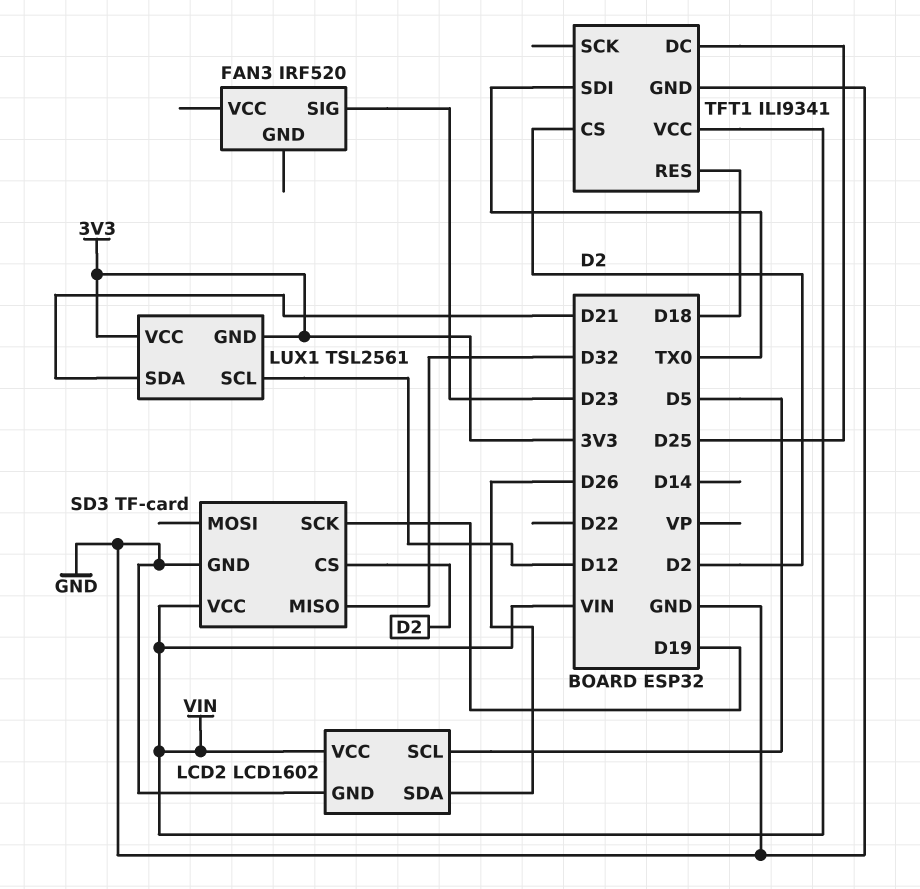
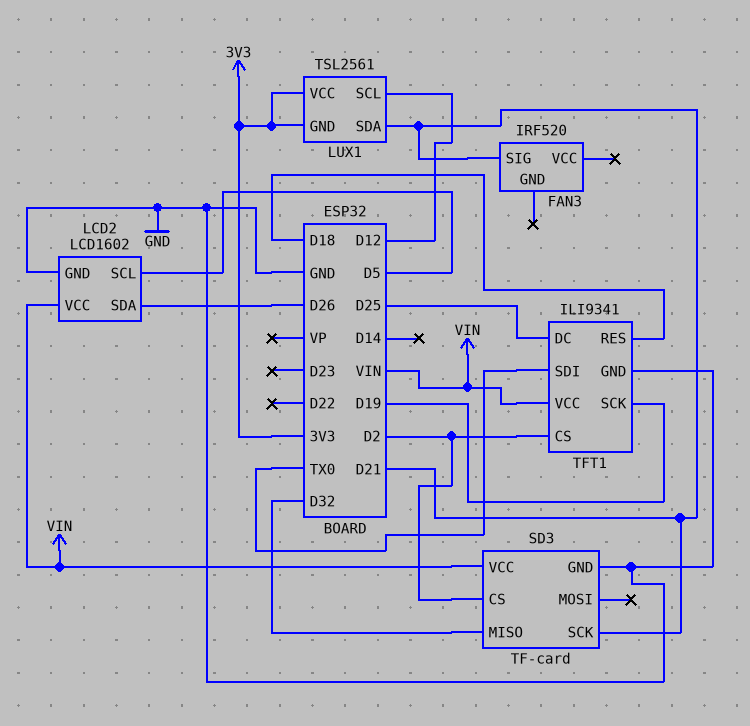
FAN3 pin SIG: D23 -> D21
SD3 pin SCK: D19 -> D21
TFT1 pin SCK: none -> D19

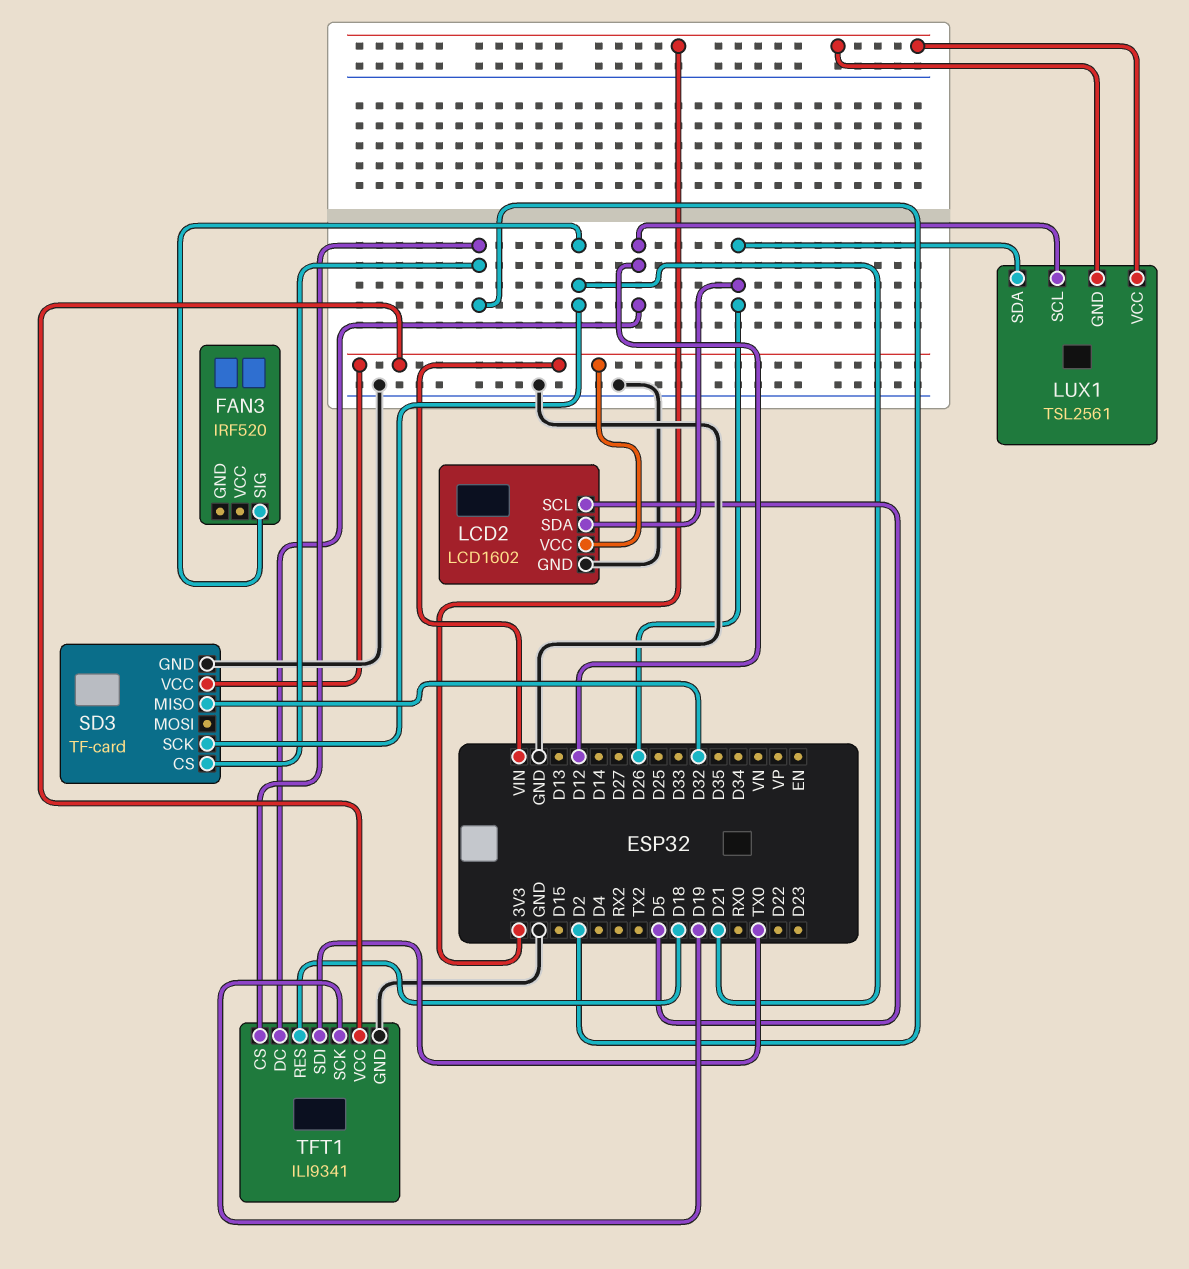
LUX1 pin SDA: D21 -> D26
TFT1 pin DC: D25 -> D12

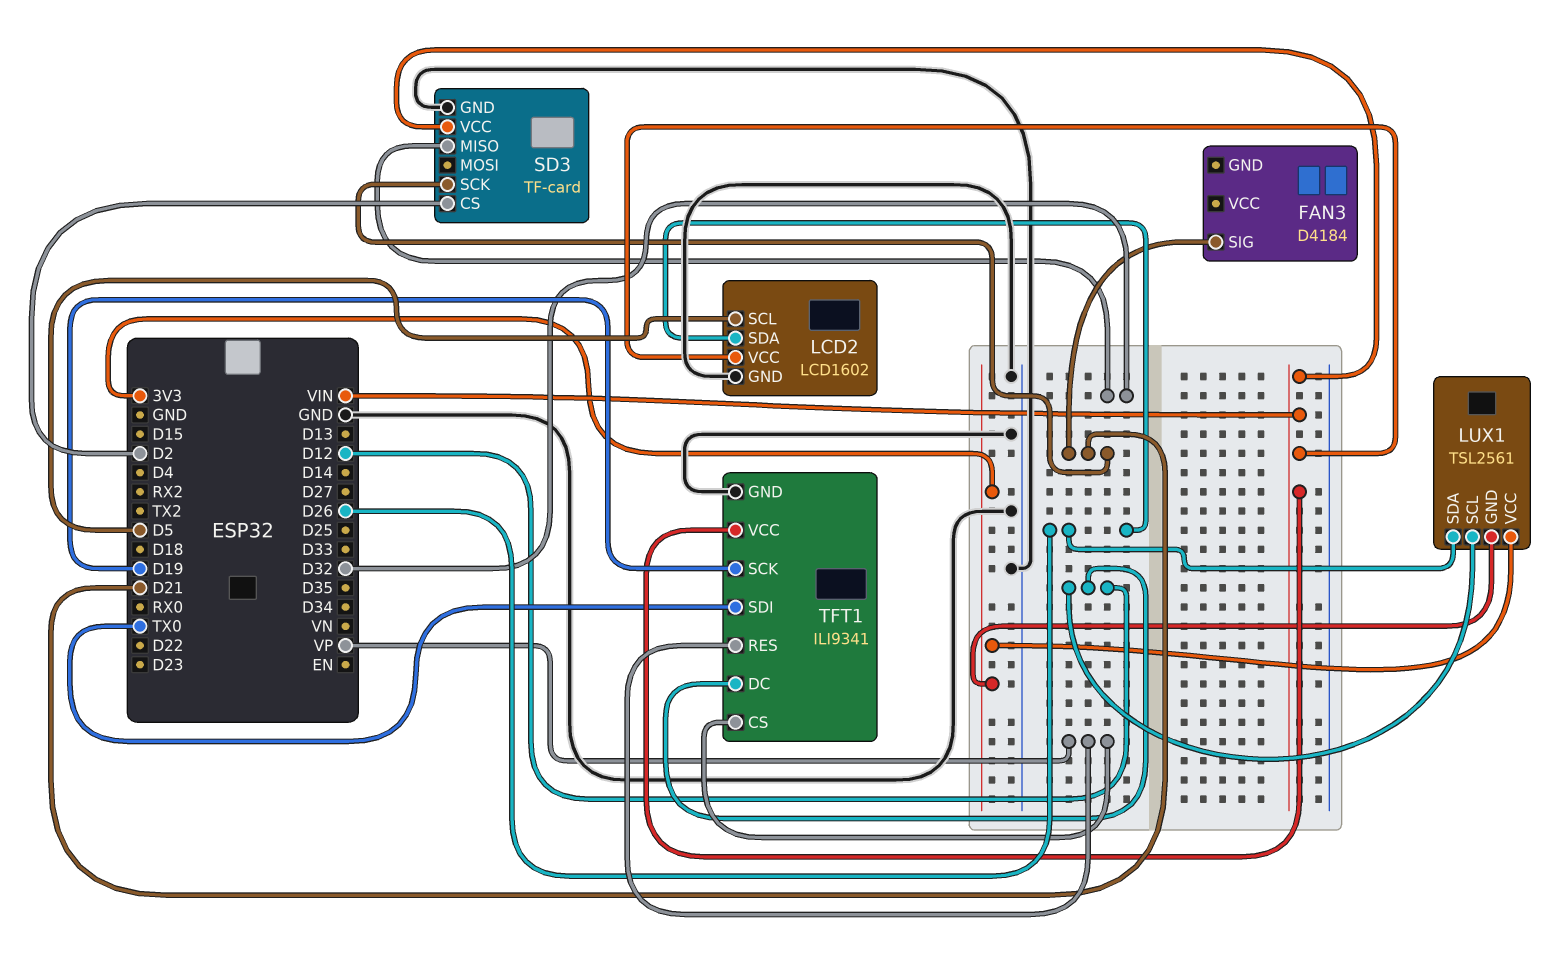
FAN3: IRF520 -> D4184
TFT1 pin CS: D2 -> VP
TFT1 pin RES: D18 -> VP

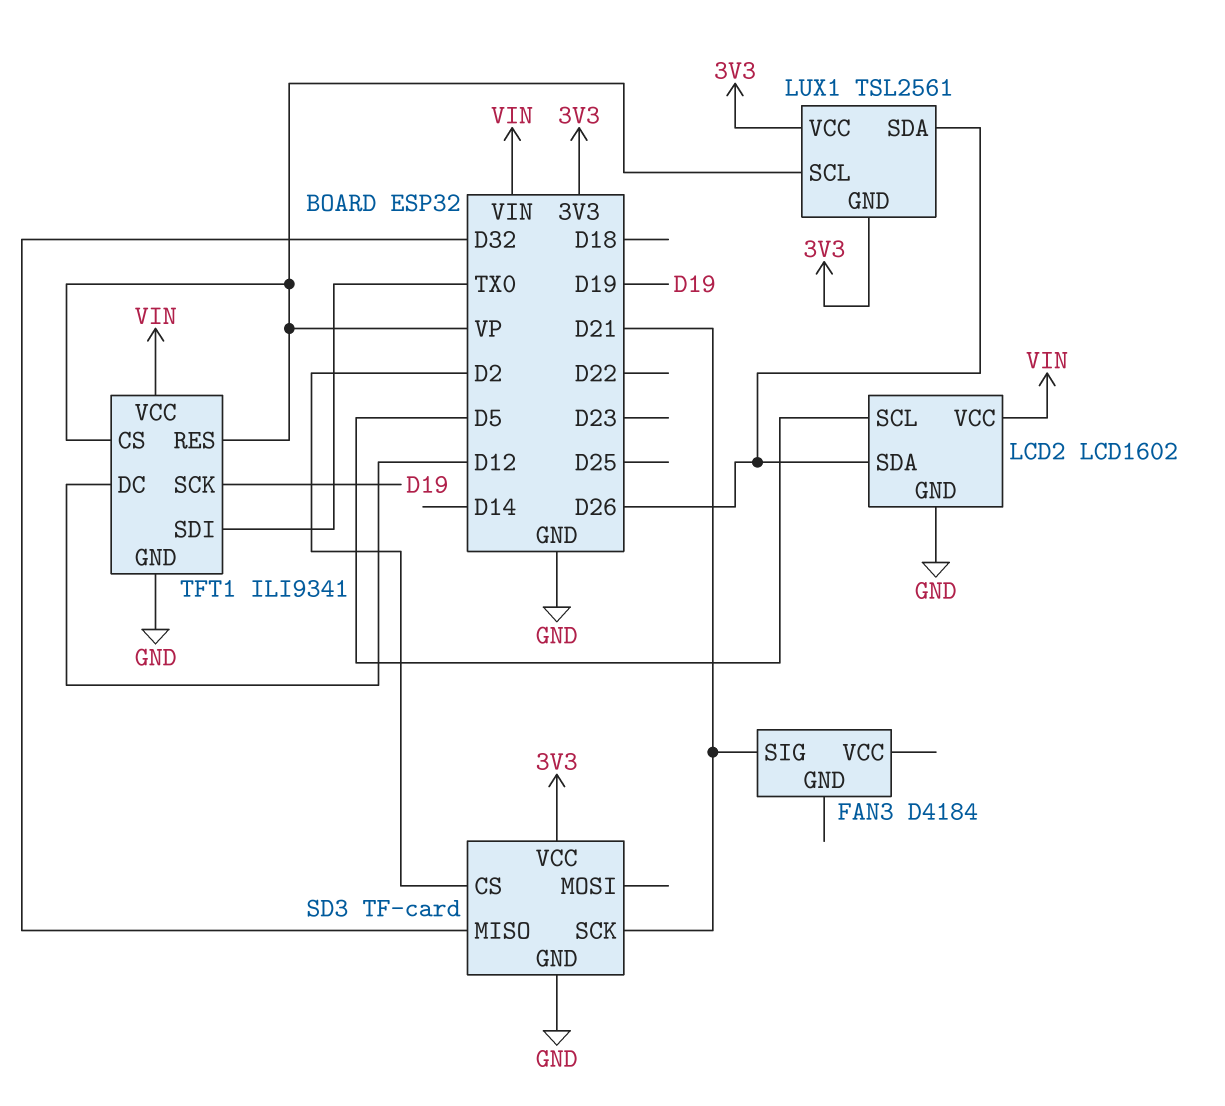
LUX1 pin SCL: D12 -> VP
SD3 pin VCC: VIN -> 3V3

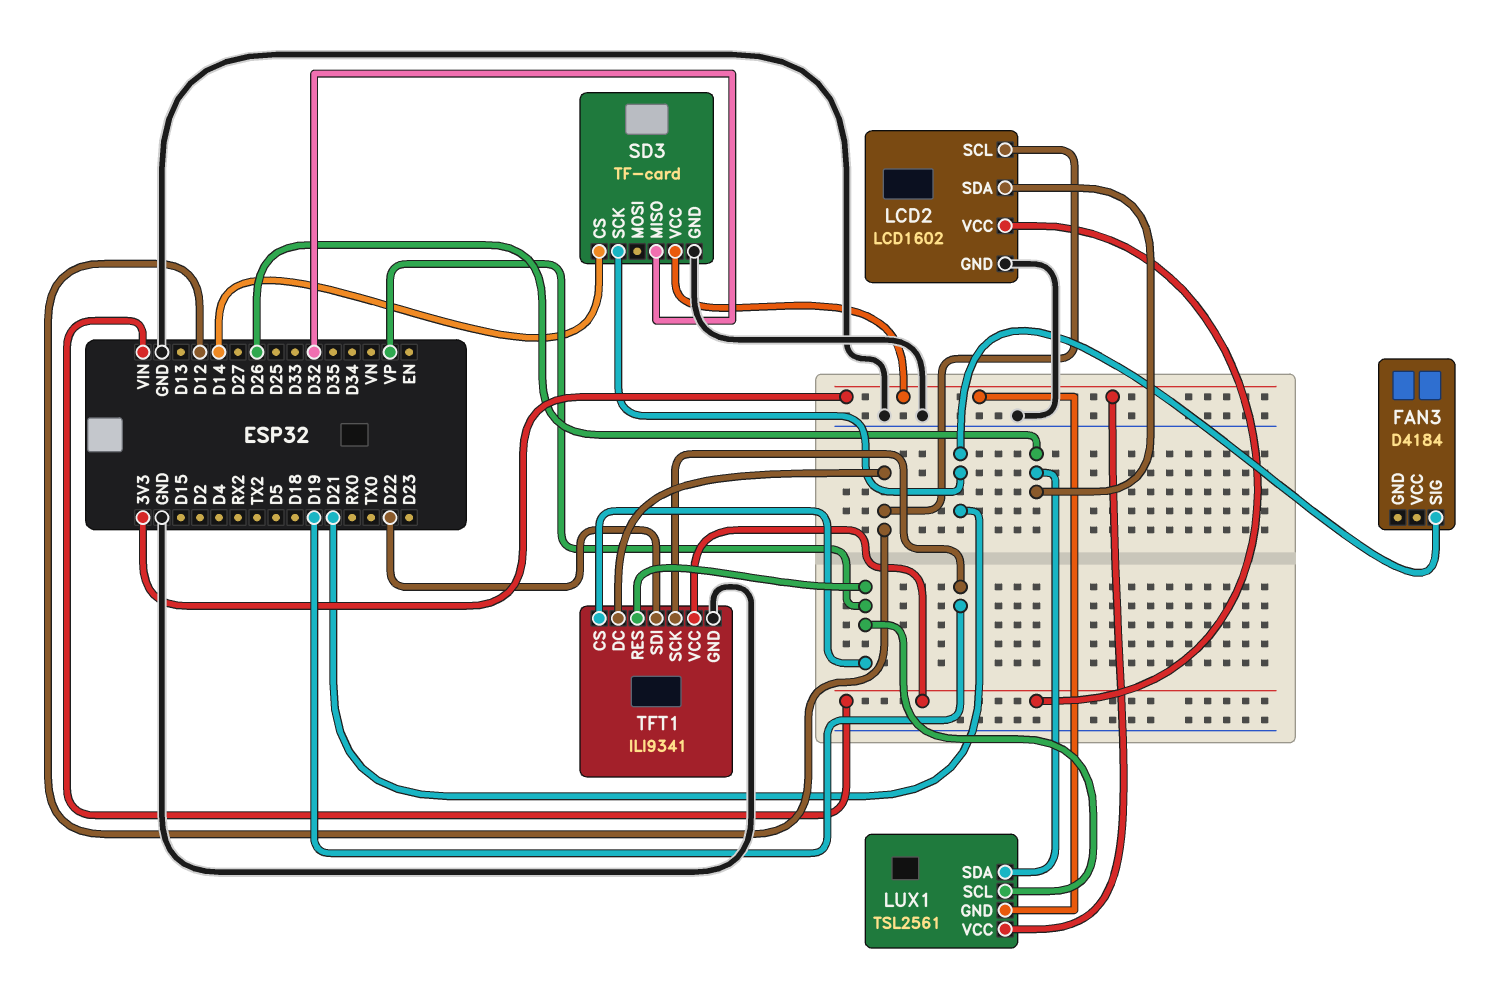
LCD2 pin SCL: D5 -> D12
SD3 pin CS: D2 -> D14
TFT1 pin SDI: TX0 -> D22

